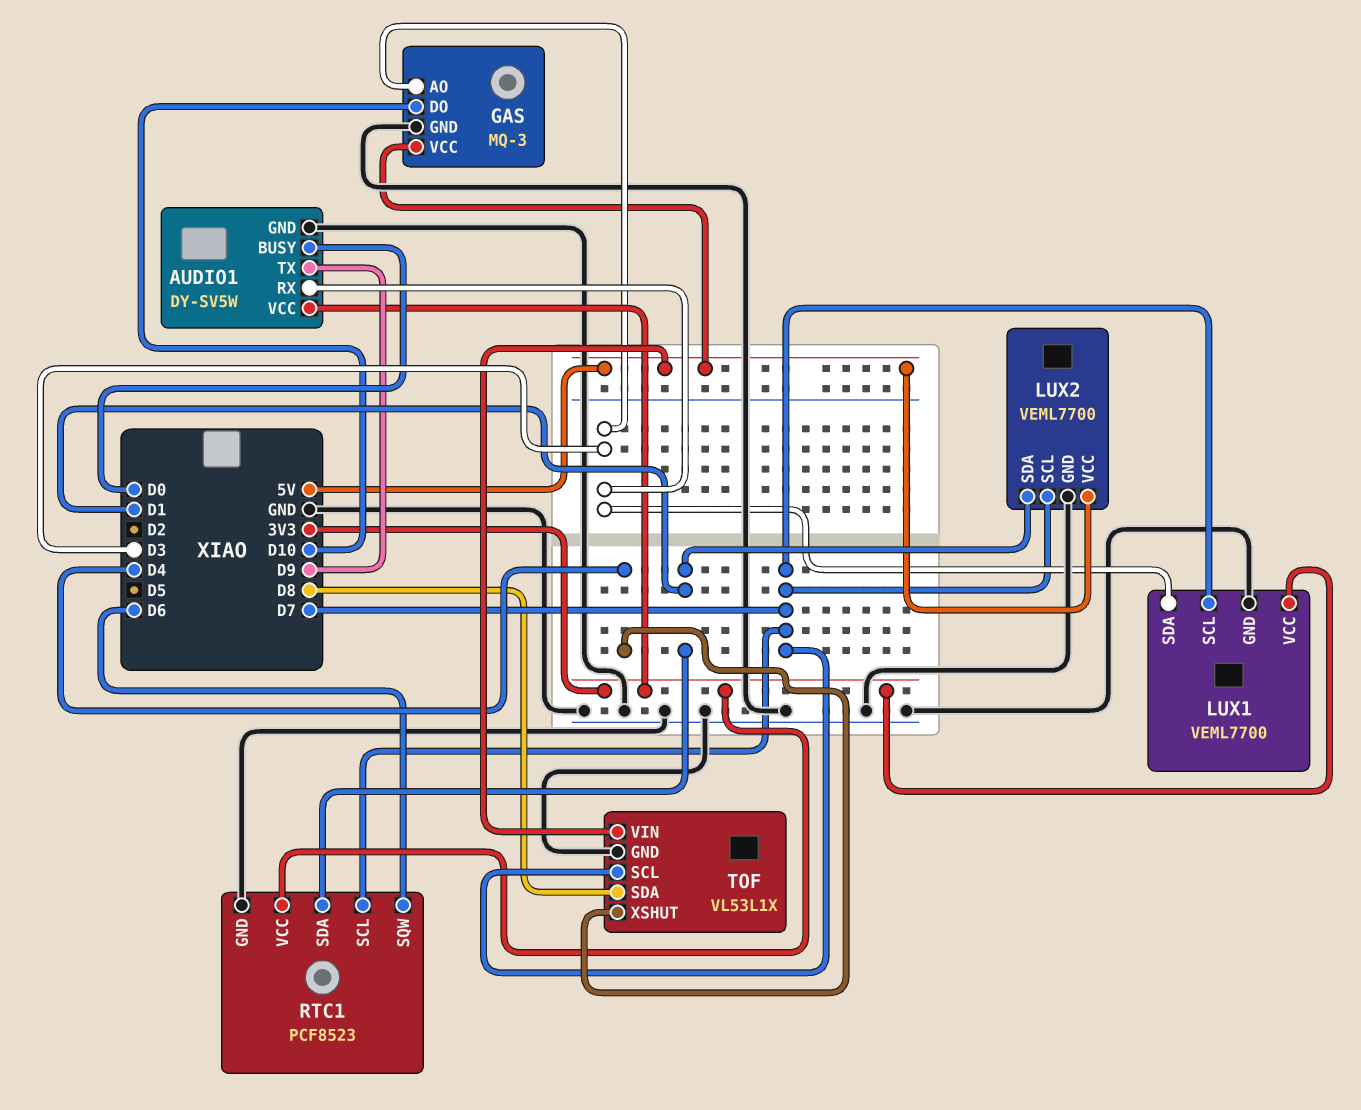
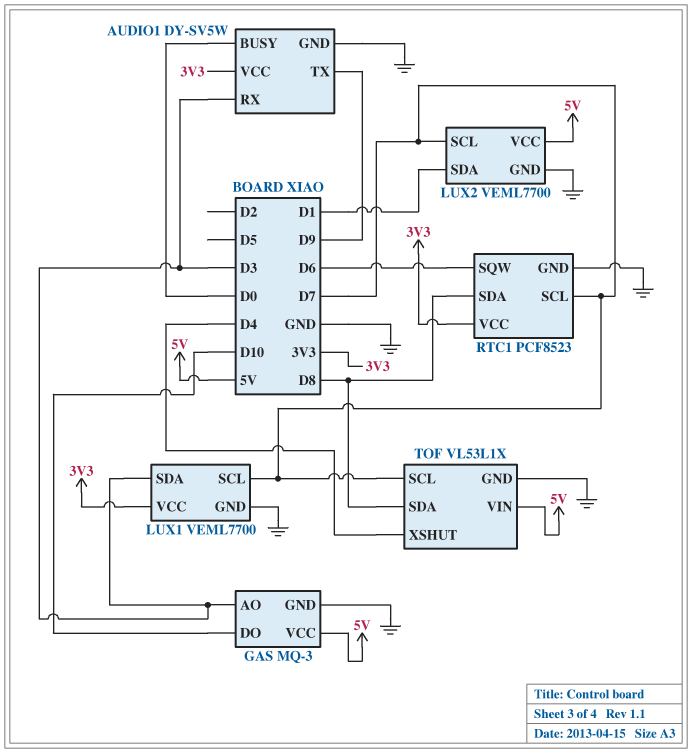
RTC1 pin SDA: D1 -> D8

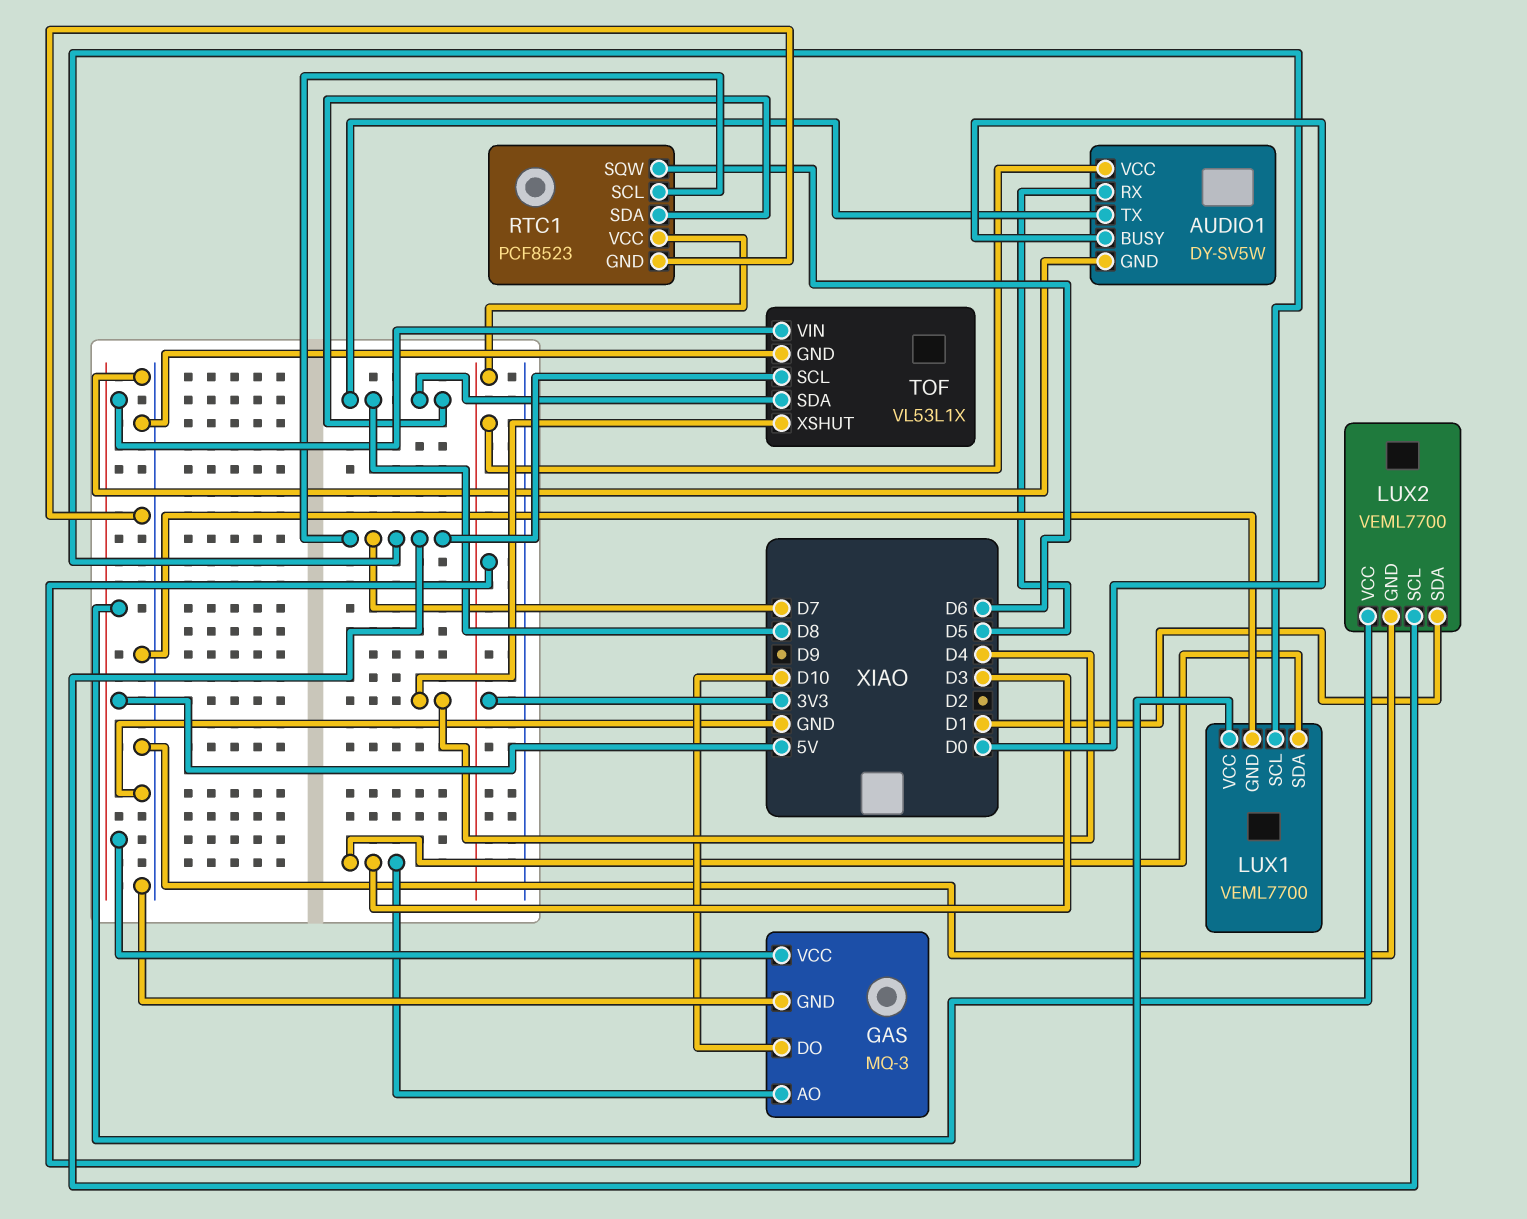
AUDIO1 pin RX: D3 -> D5
AUDIO1 pin TX: D9 -> D8

